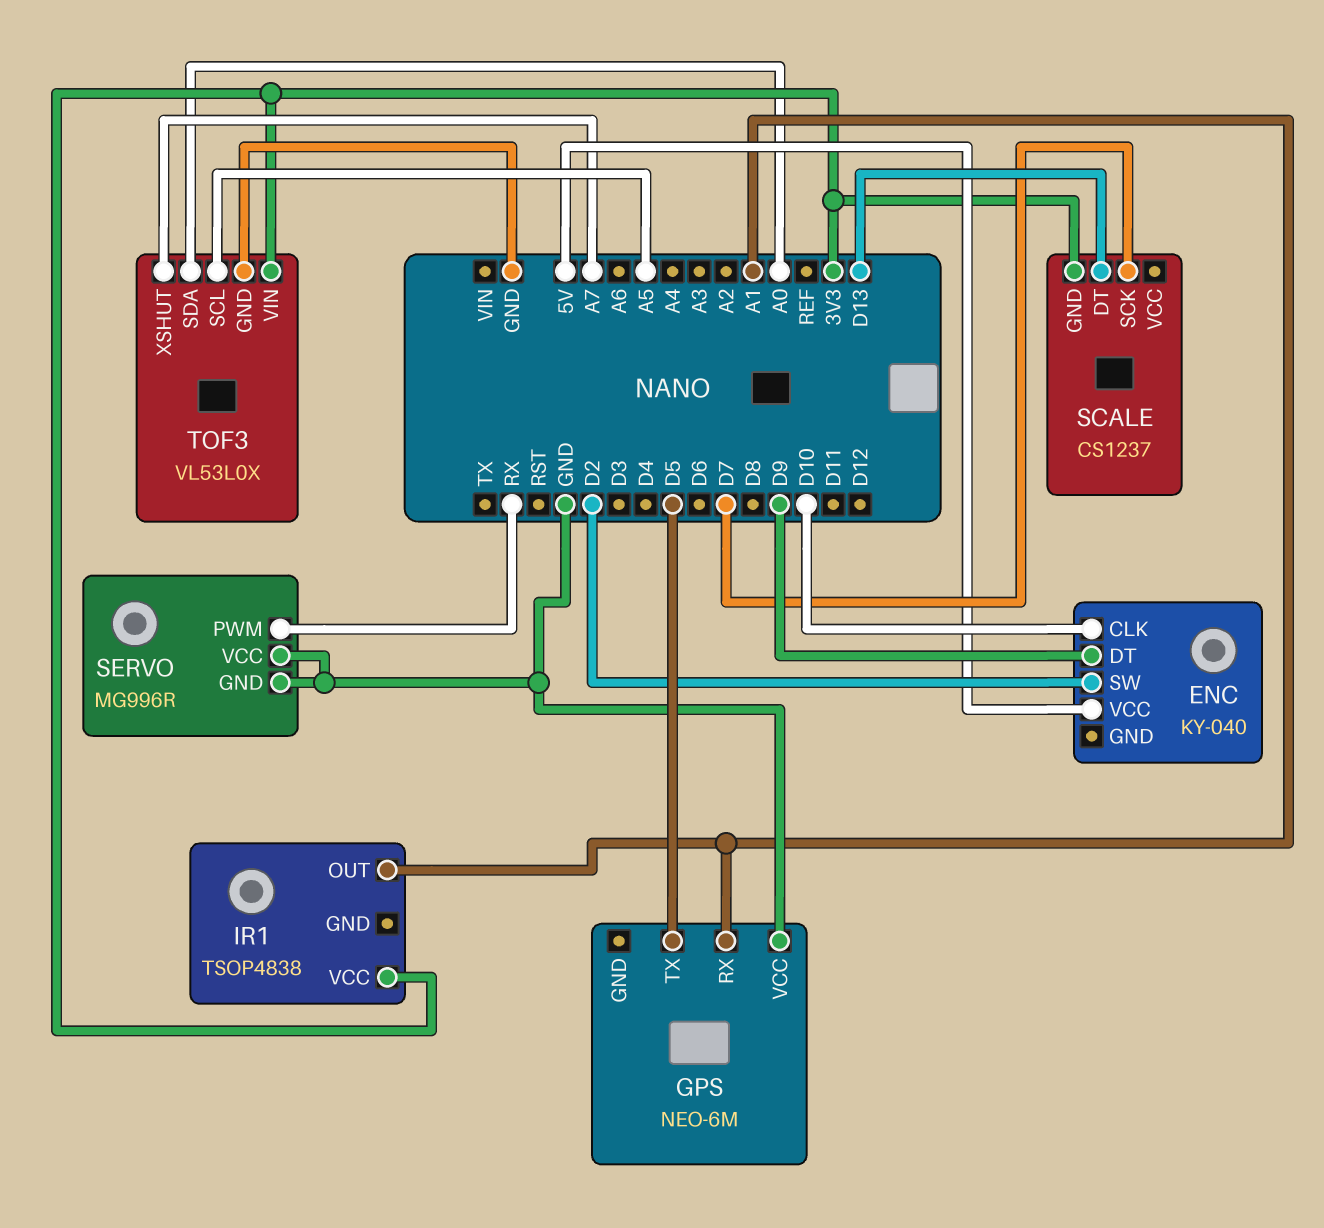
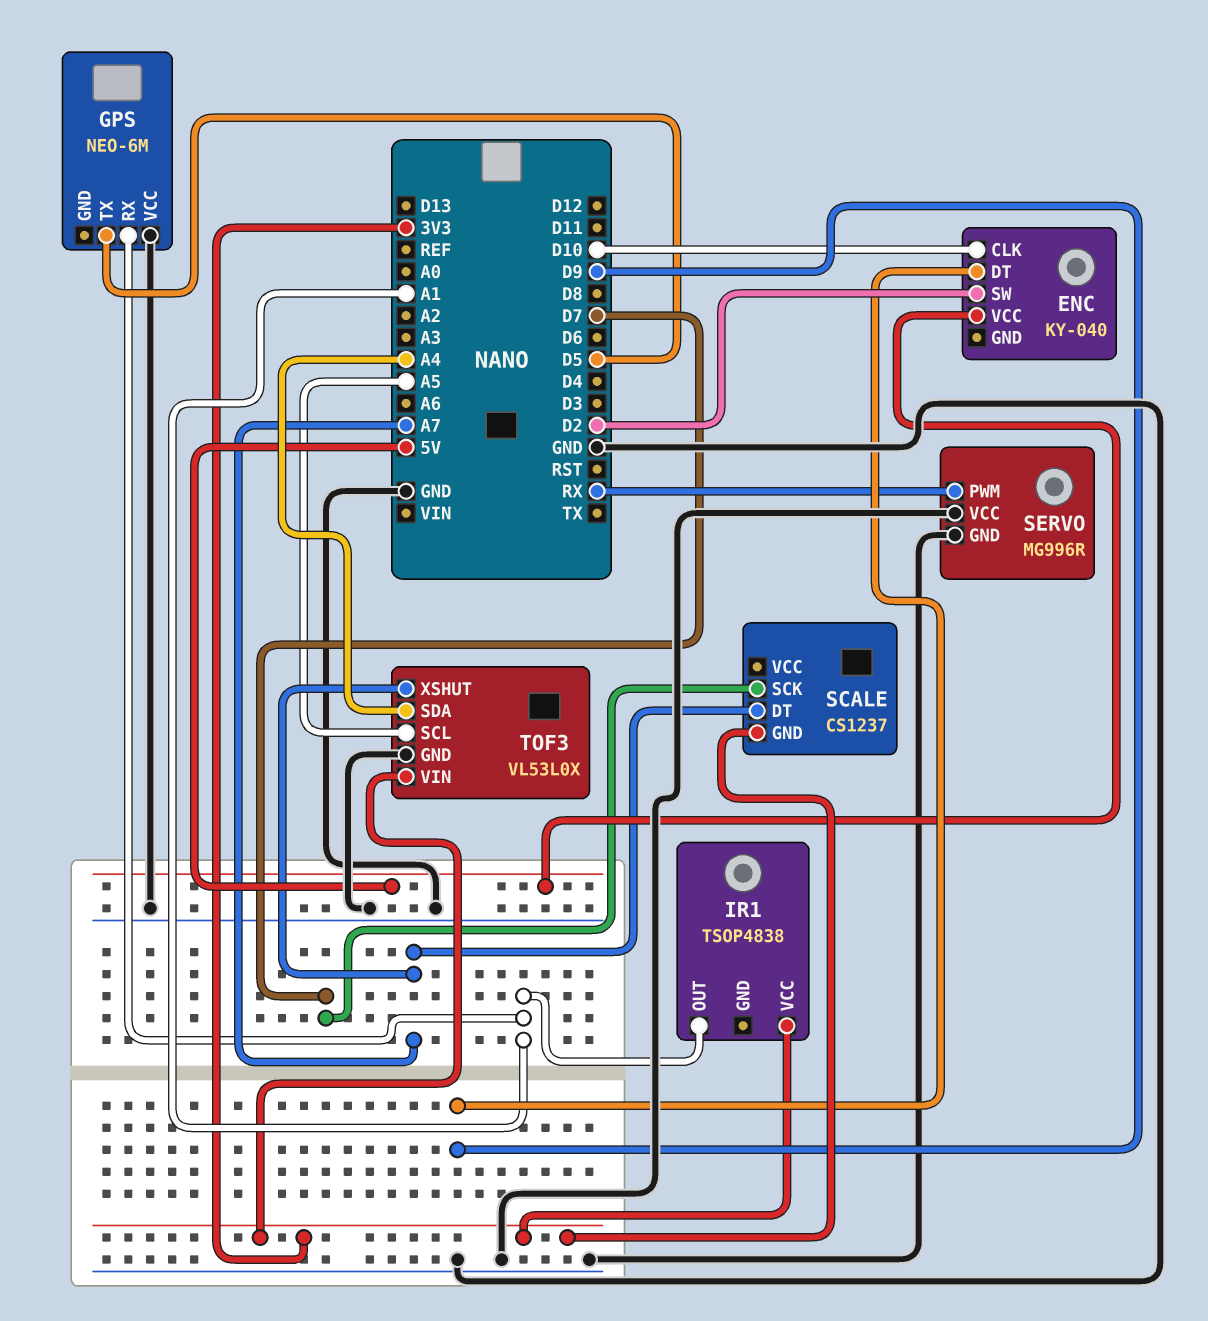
SCALE pin DT: D13 -> A7
TOF3 pin SDA: A0 -> A4

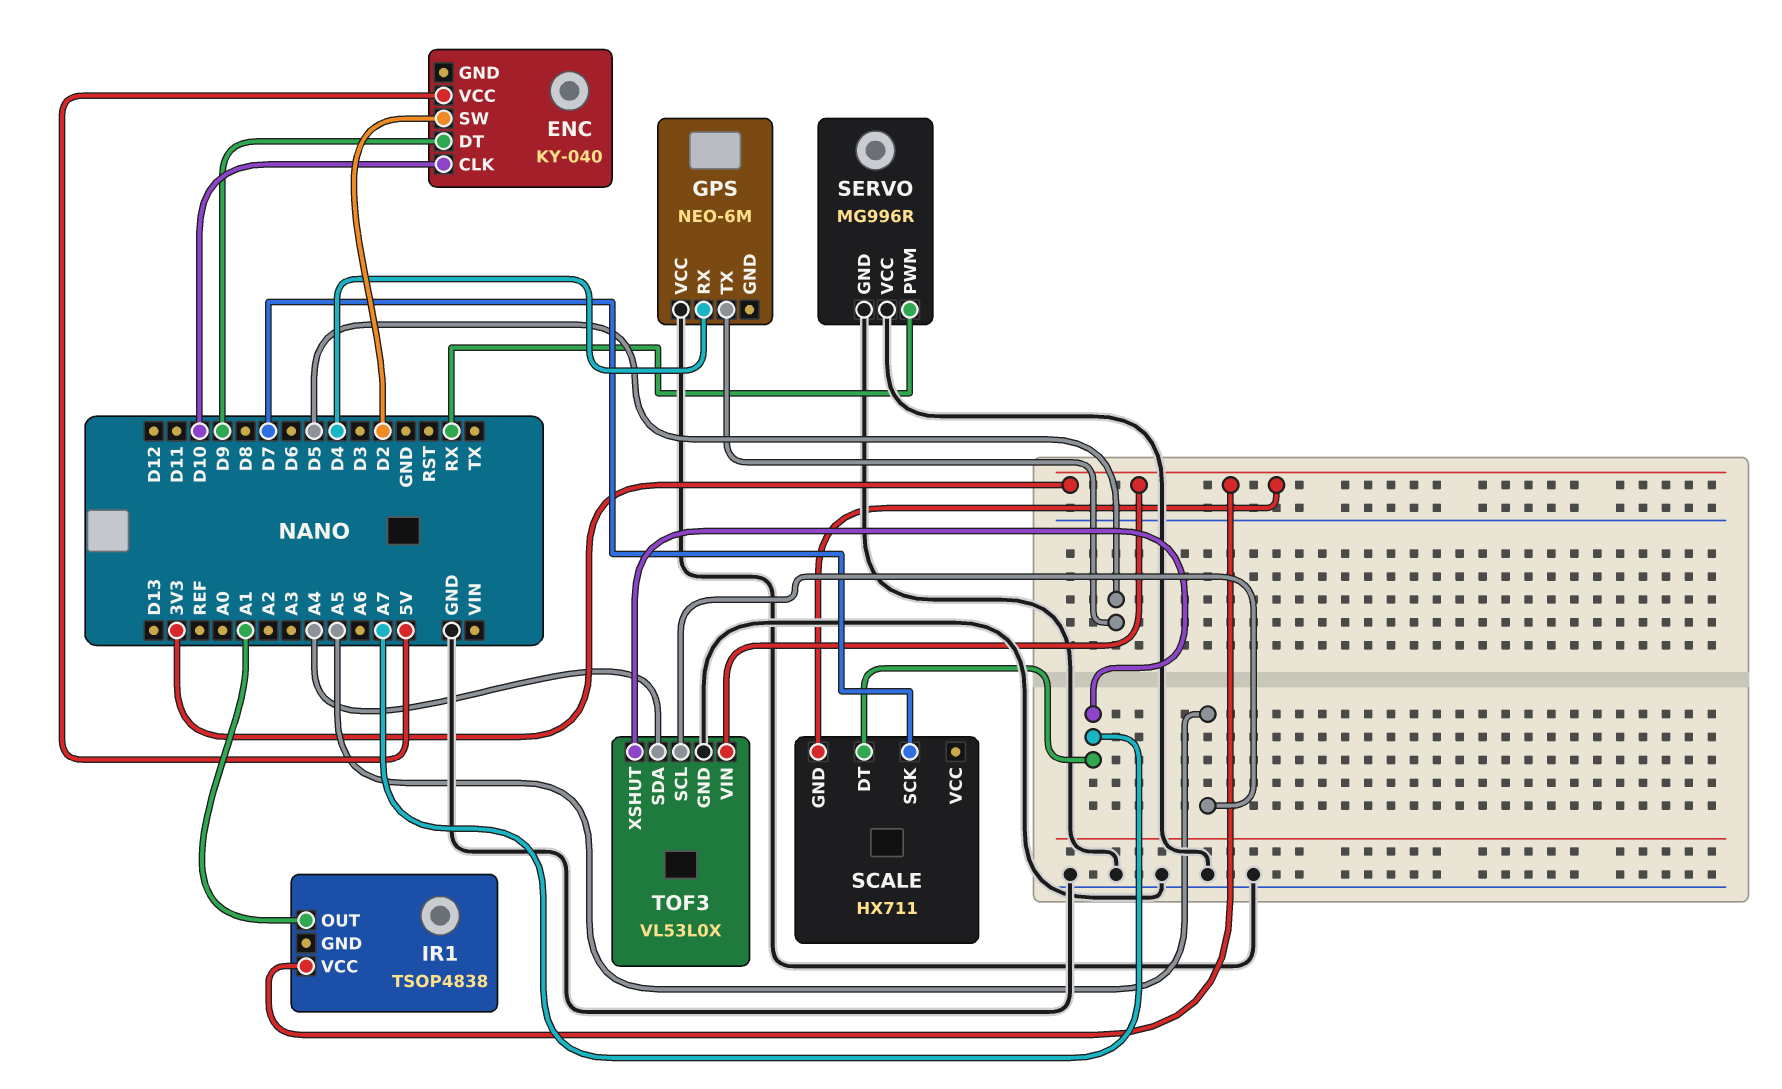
GPS pin RX: A1 -> D4
SCALE: CS1237 -> HX711

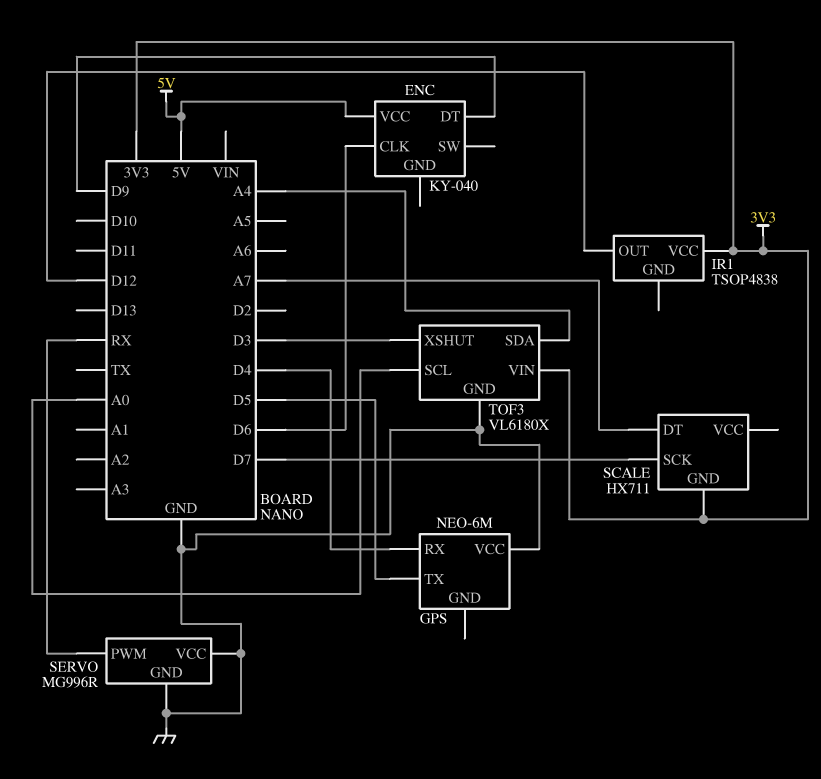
ENC pin CLK: D10 -> D6
ENC pin SW: D2 -> none
IR1 pin OUT: A1 -> D12
TOF3: VL53L0X -> VL6180X
TOF3 pin SCL: A5 -> A0
TOF3 pin XSHUT: A7 -> D3

